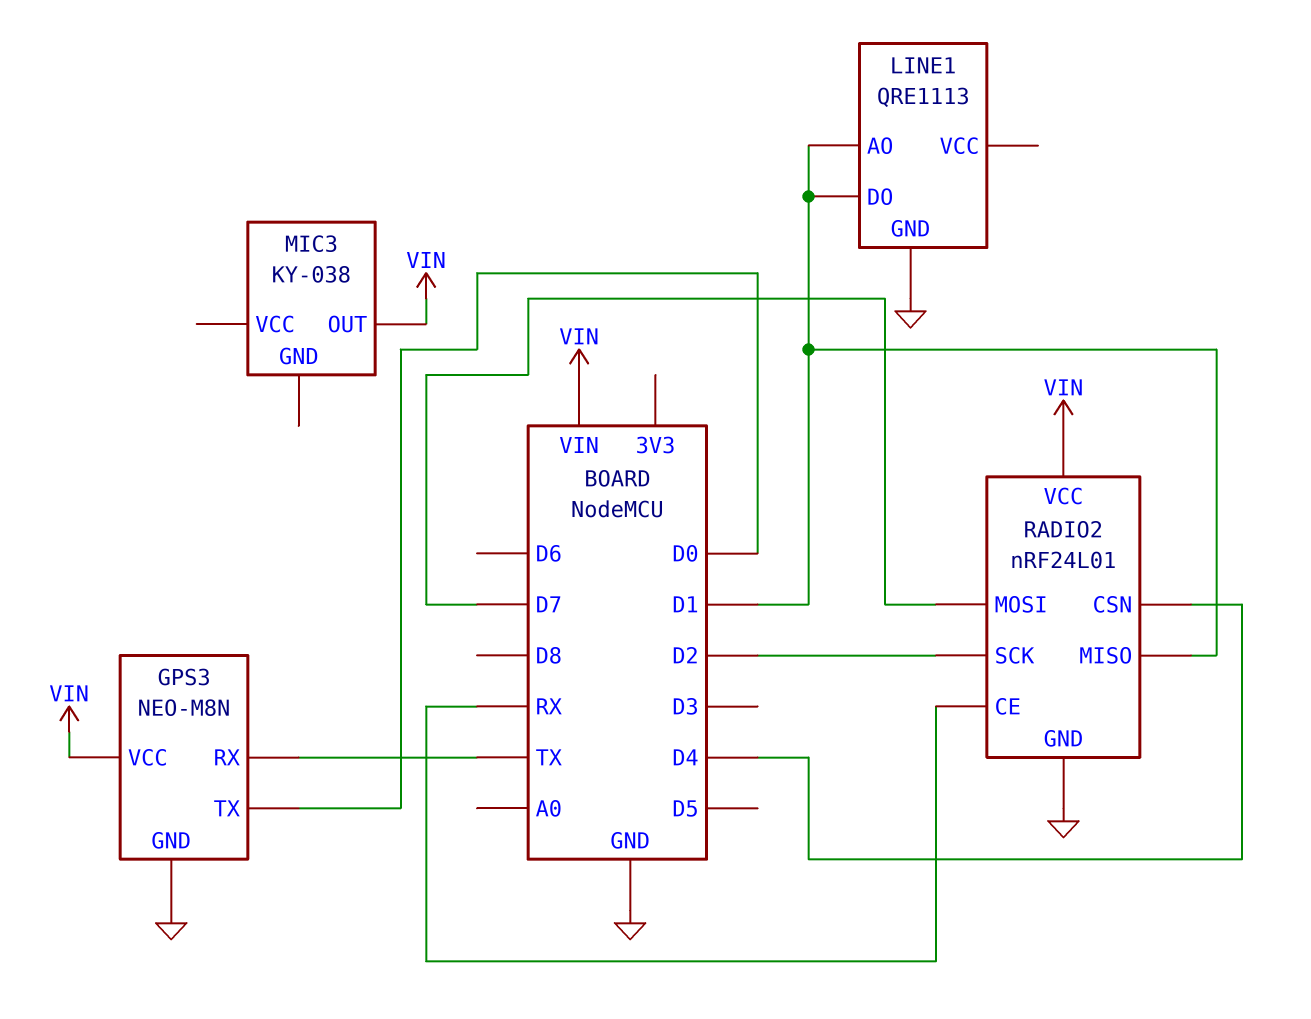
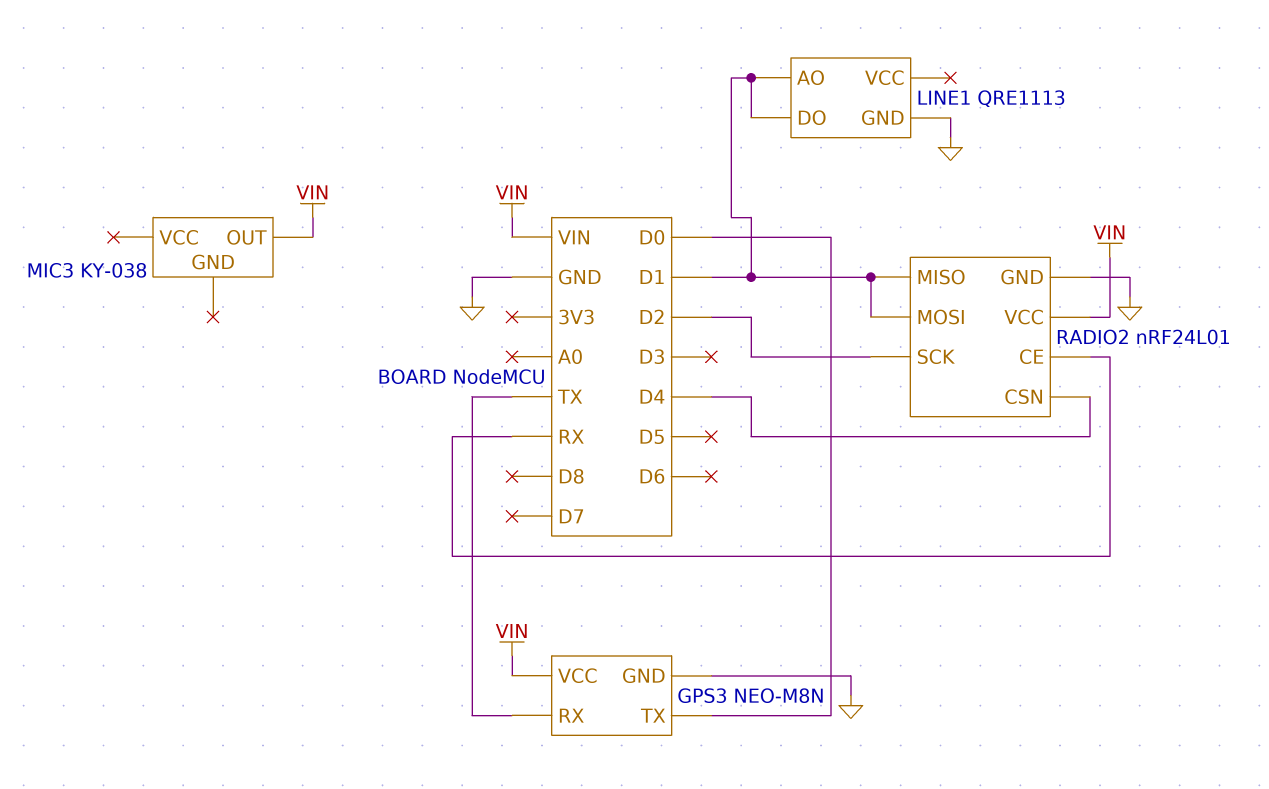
RADIO2 pin MOSI: D7 -> D1

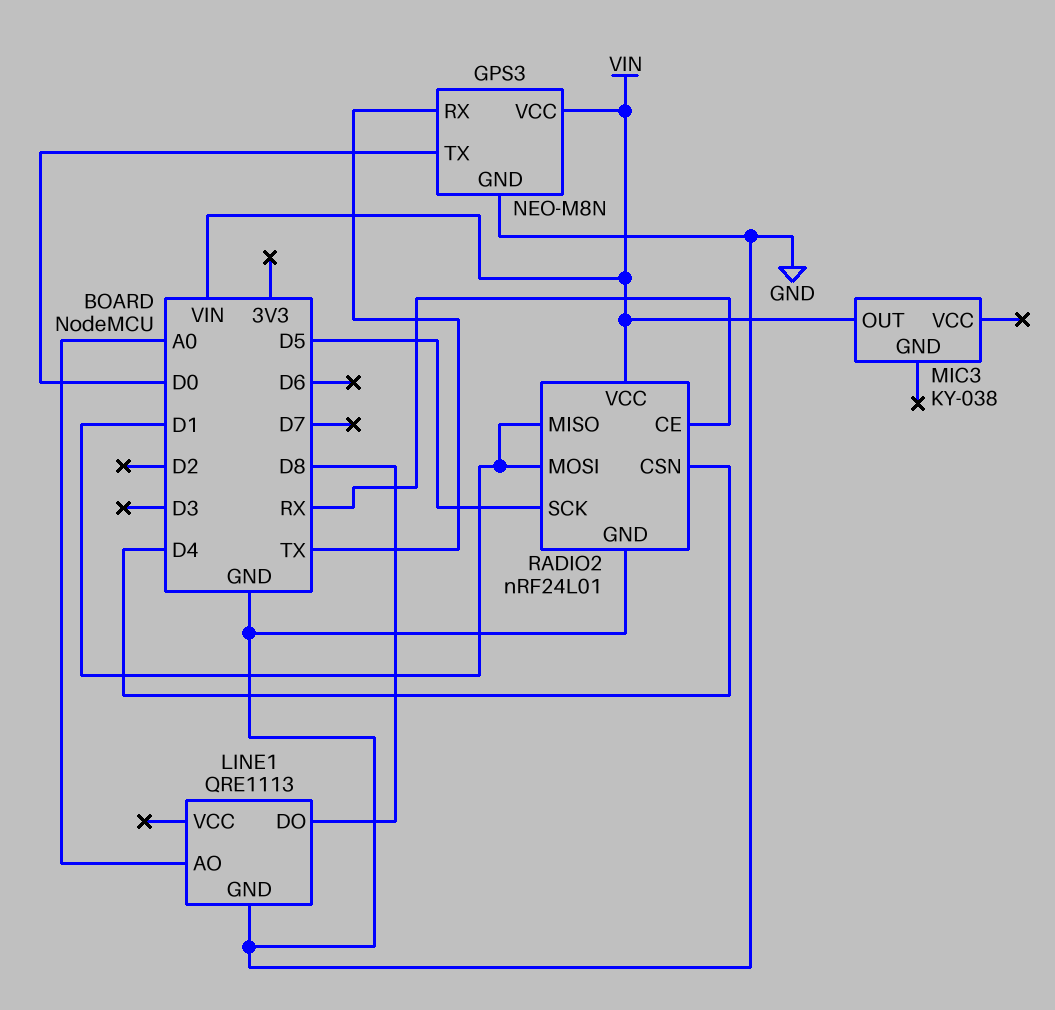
LINE1 pin AO: D1 -> A0
LINE1 pin DO: D1 -> D8
RADIO2 pin SCK: D2 -> D5

